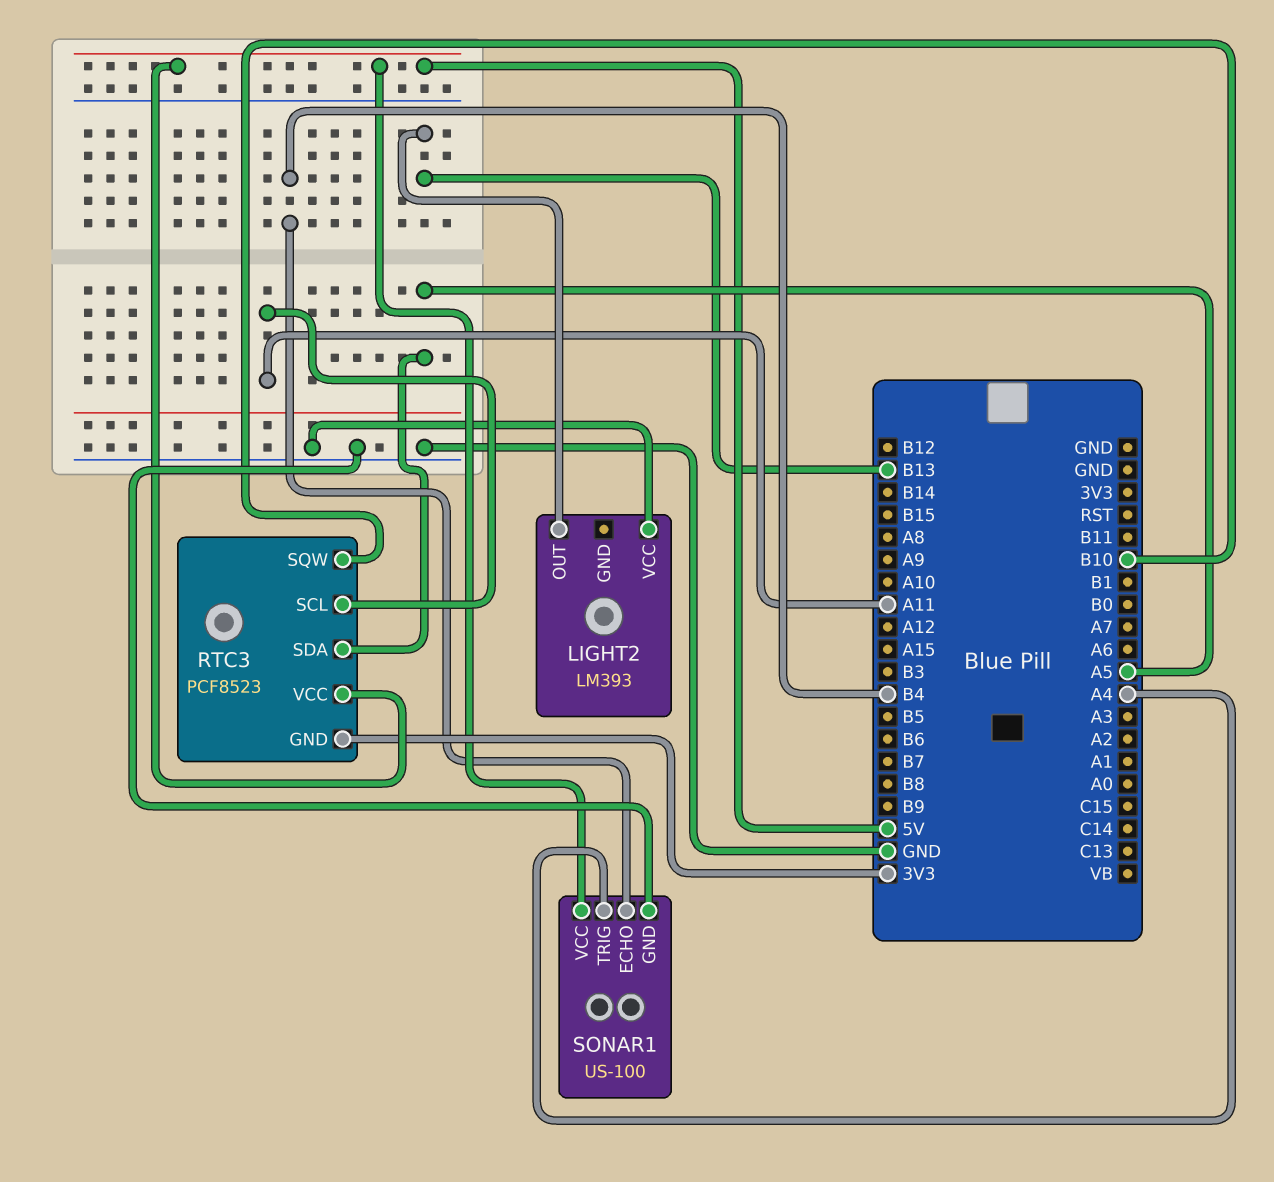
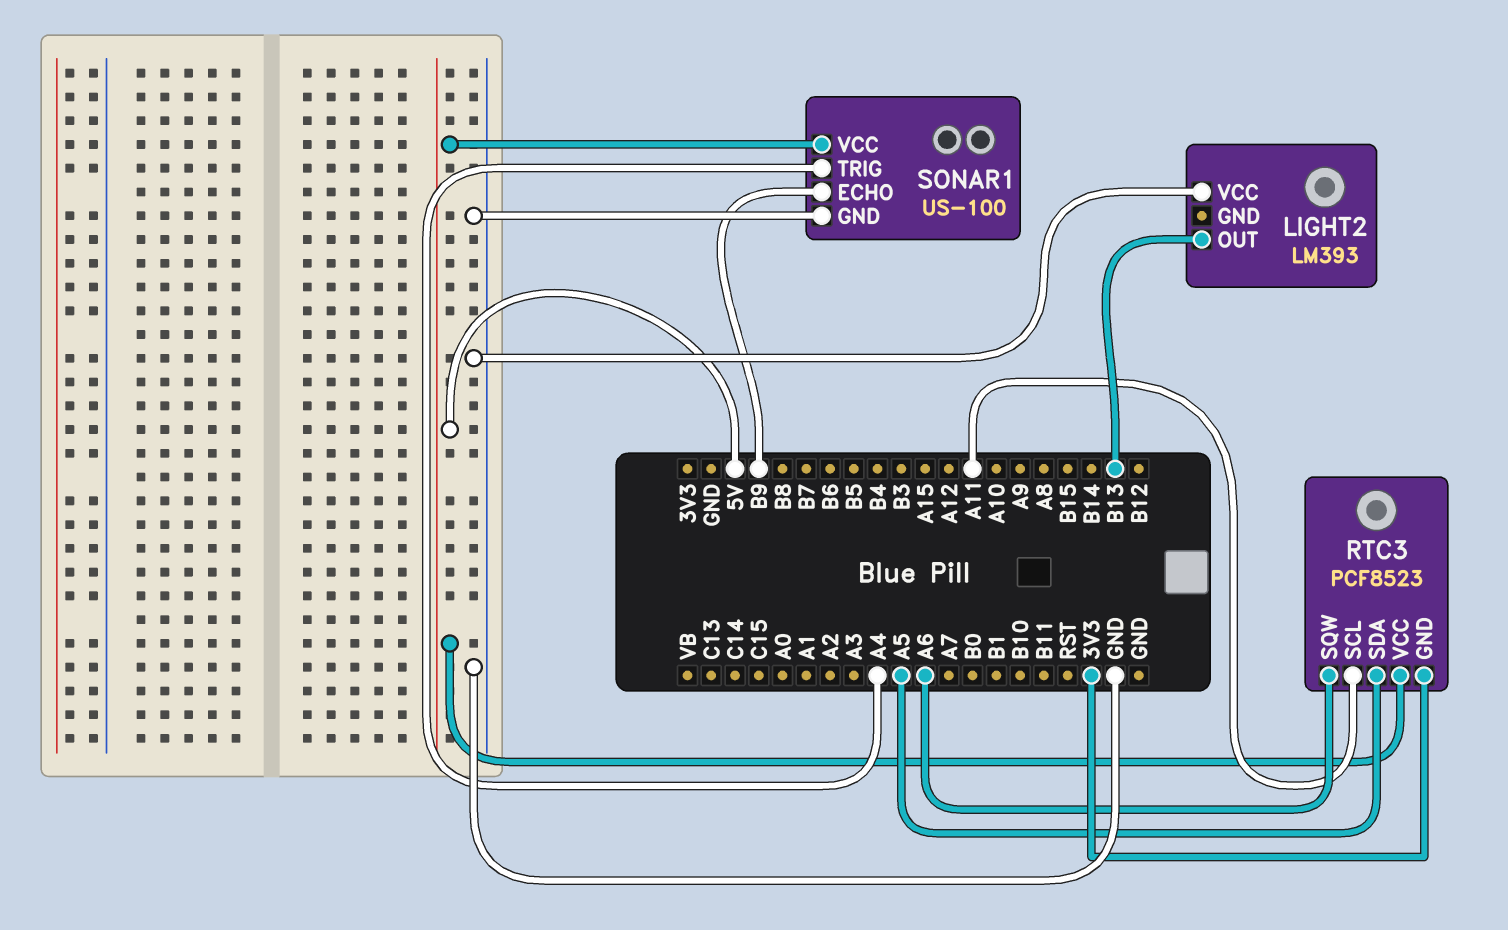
RTC3 pin SQW: B10 -> A6
SONAR1 pin ECHO: B4 -> B9

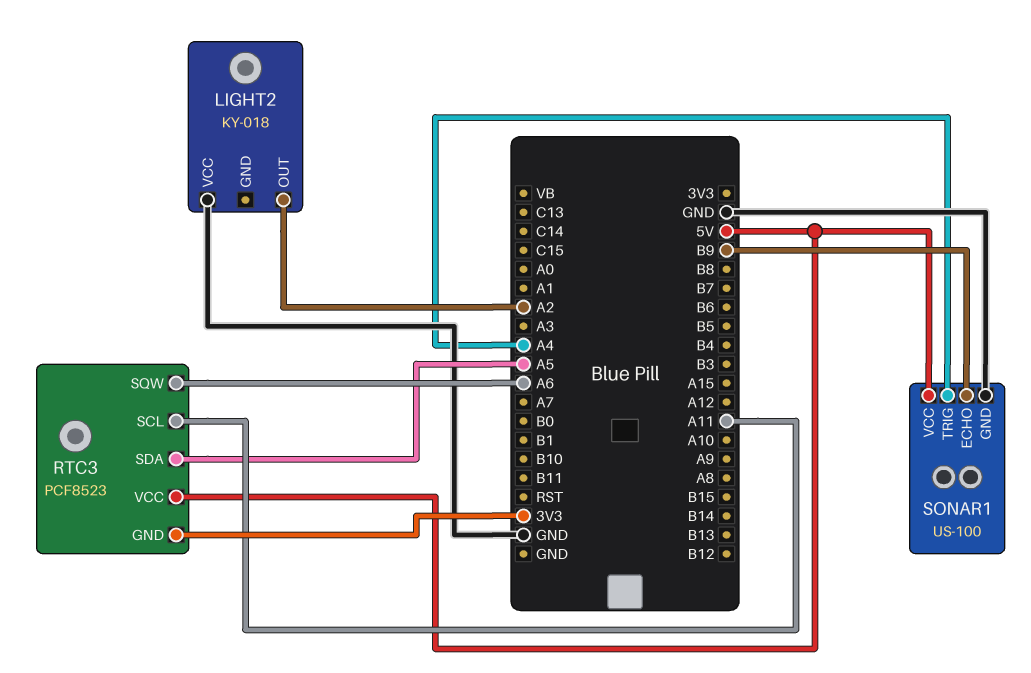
LIGHT2: LM393 -> KY-018
LIGHT2 pin OUT: B13 -> A2

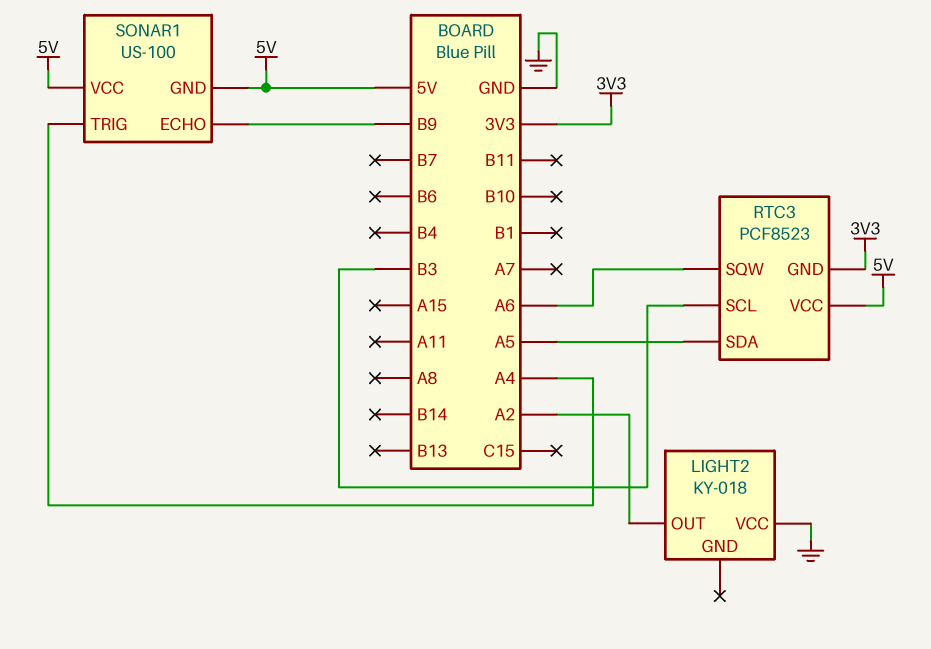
RTC3 pin SCL: A11 -> B3
SONAR1 pin GND: GND -> 5V

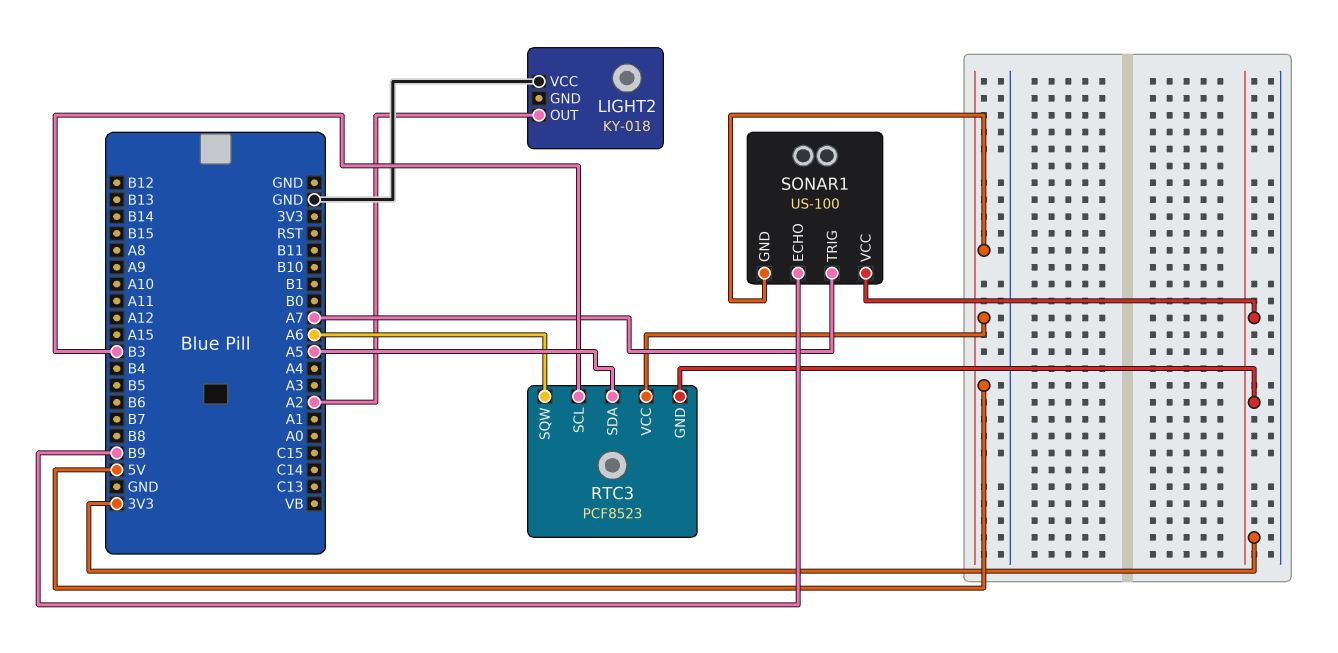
SONAR1 pin TRIG: A4 -> A7
SONAR1 pin VCC: 5V -> 3V3

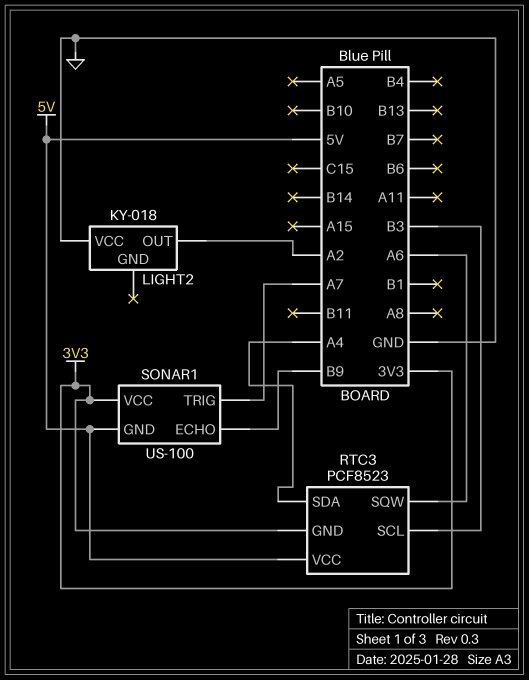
RTC3 pin SDA: A5 -> A4

